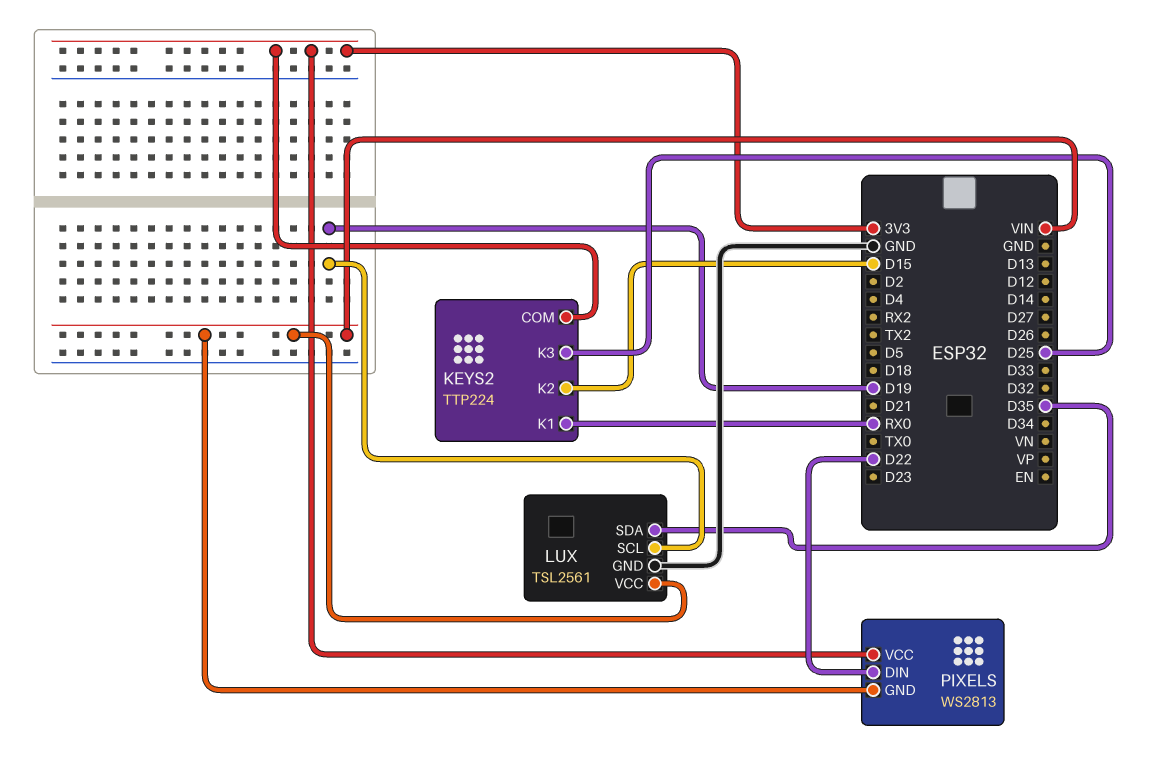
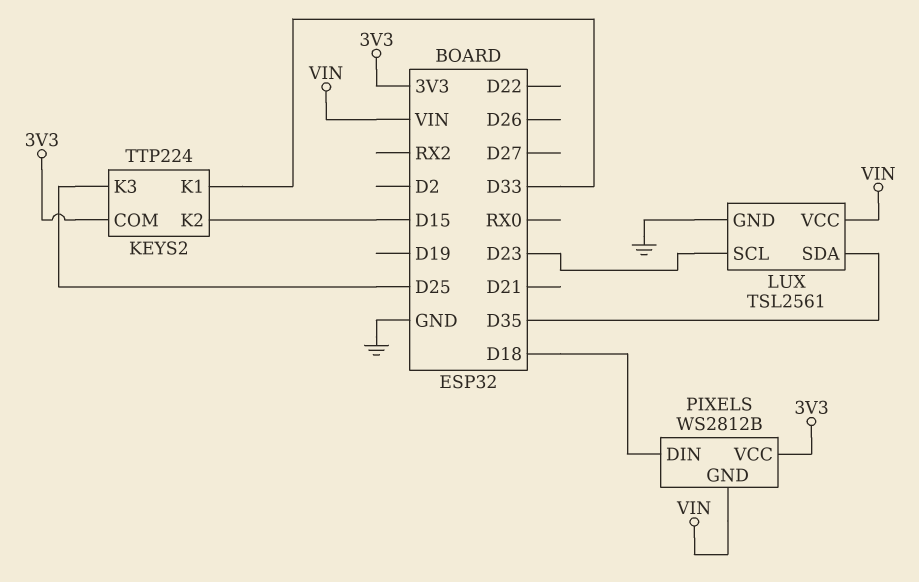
KEYS2 pin K1: RX0 -> D33
LUX pin SCL: D19 -> D23
PIXELS: WS2813 -> WS2812B
PIXELS pin DIN: D22 -> D18

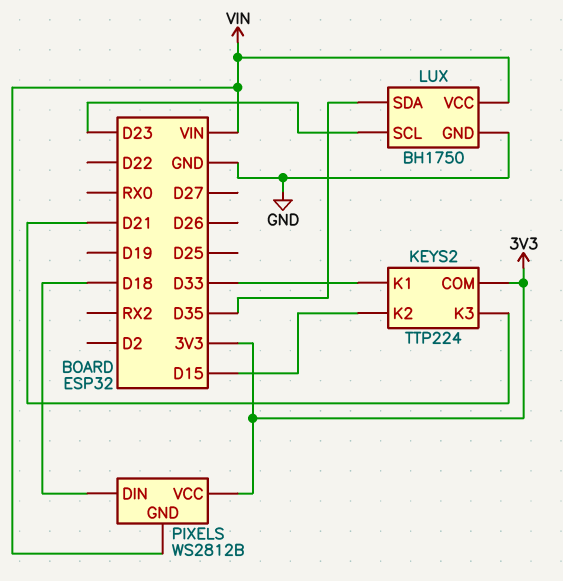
KEYS2 pin K3: D25 -> D21
LUX: TSL2561 -> BH1750

